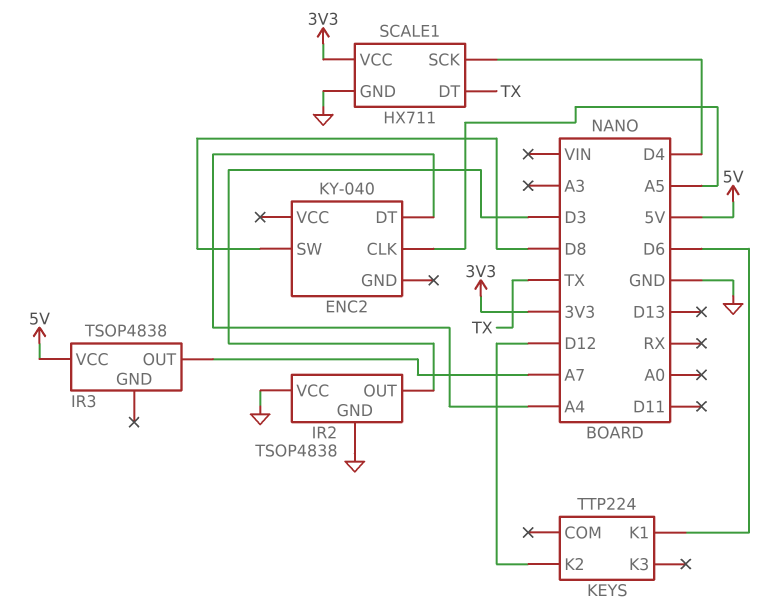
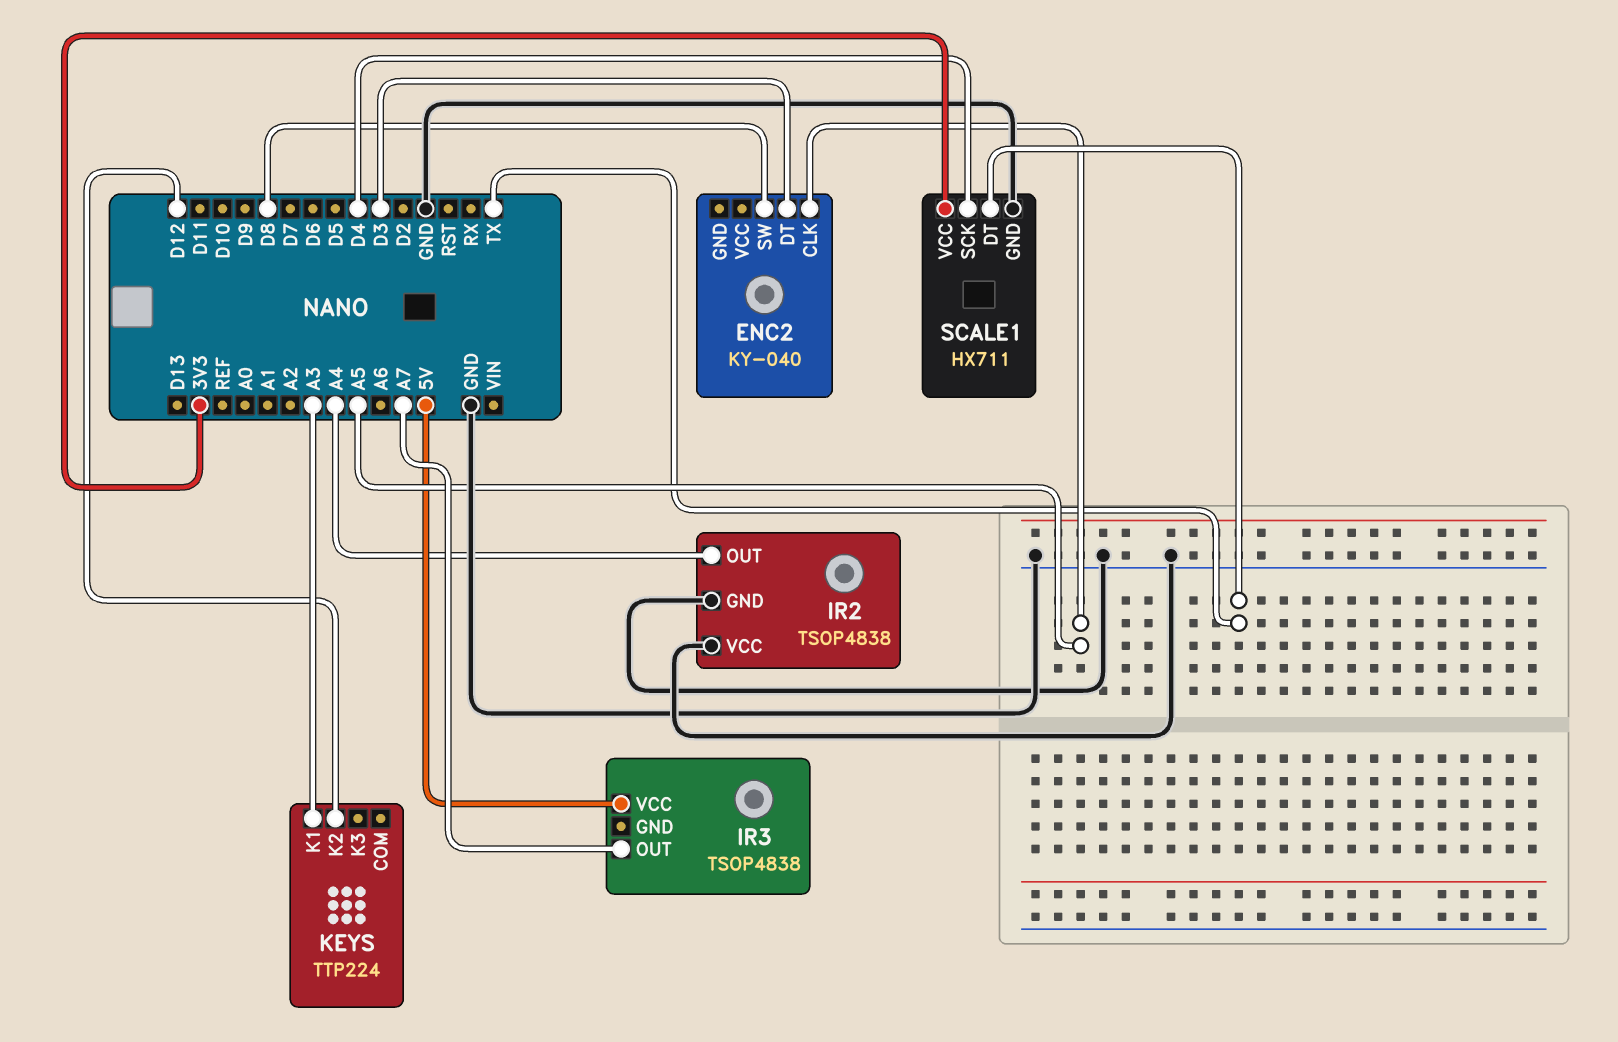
ENC2 pin DT: A4 -> D3
IR2 pin OUT: D3 -> A4
KEYS pin K1: D6 -> A3

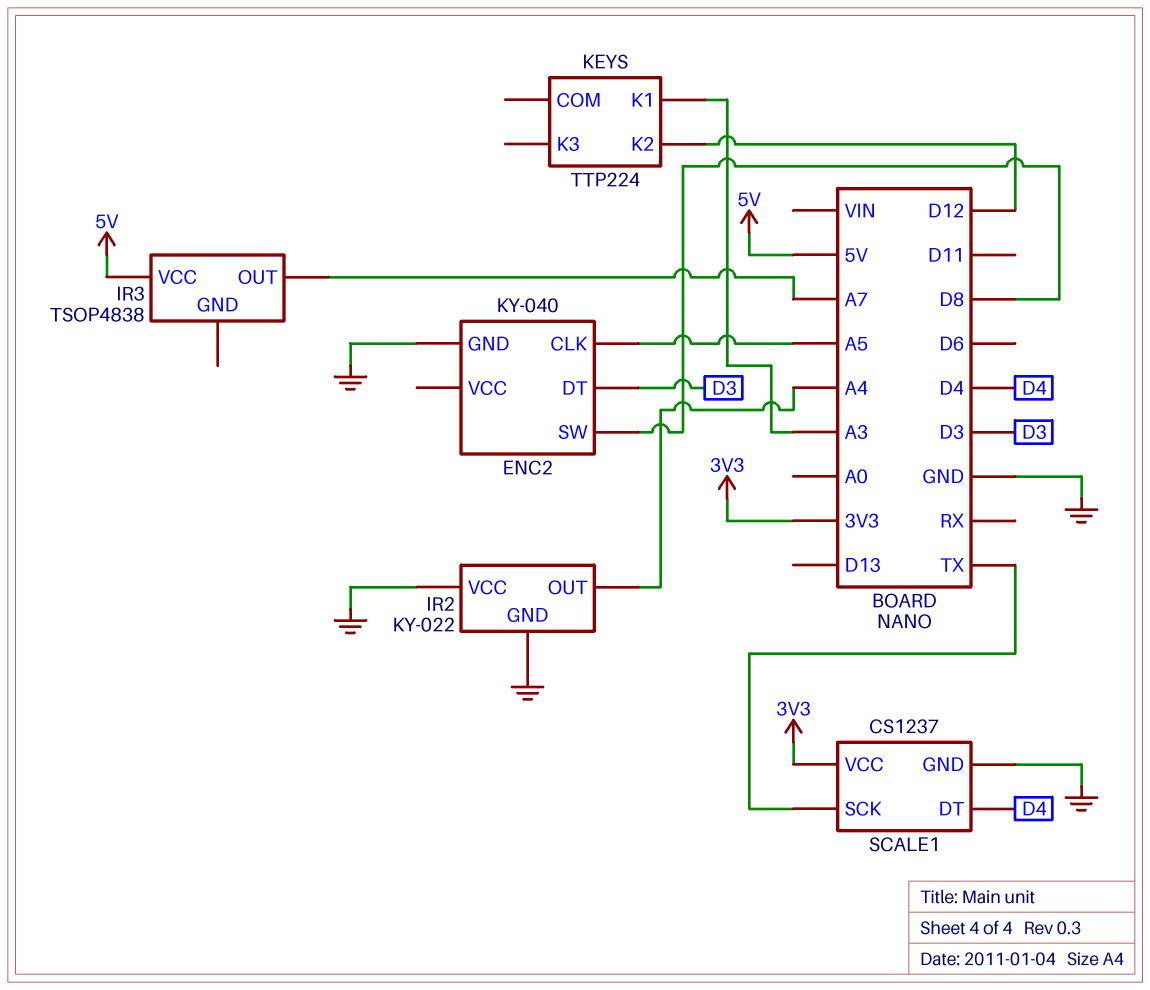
ENC2 pin GND: none -> GND
IR2: TSOP4838 -> KY-022
SCALE1: HX711 -> CS1237
SCALE1 pin DT: TX -> D4
SCALE1 pin SCK: D4 -> TX

